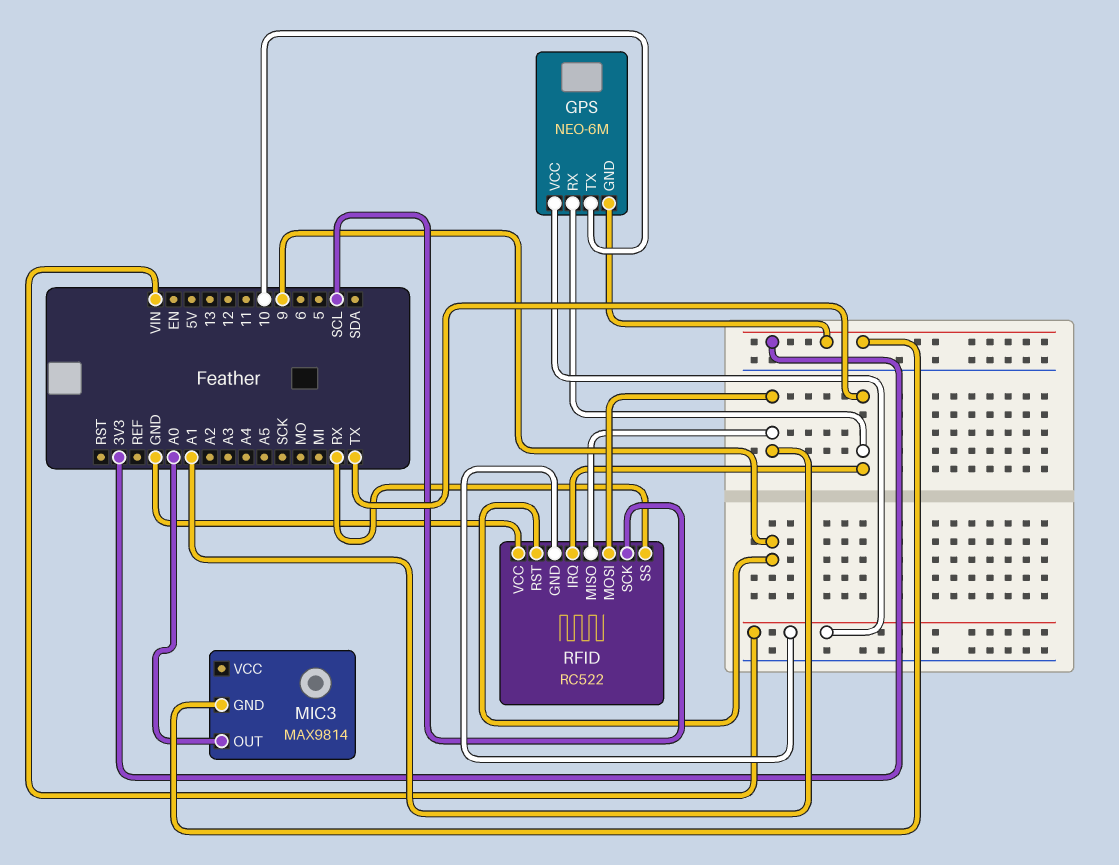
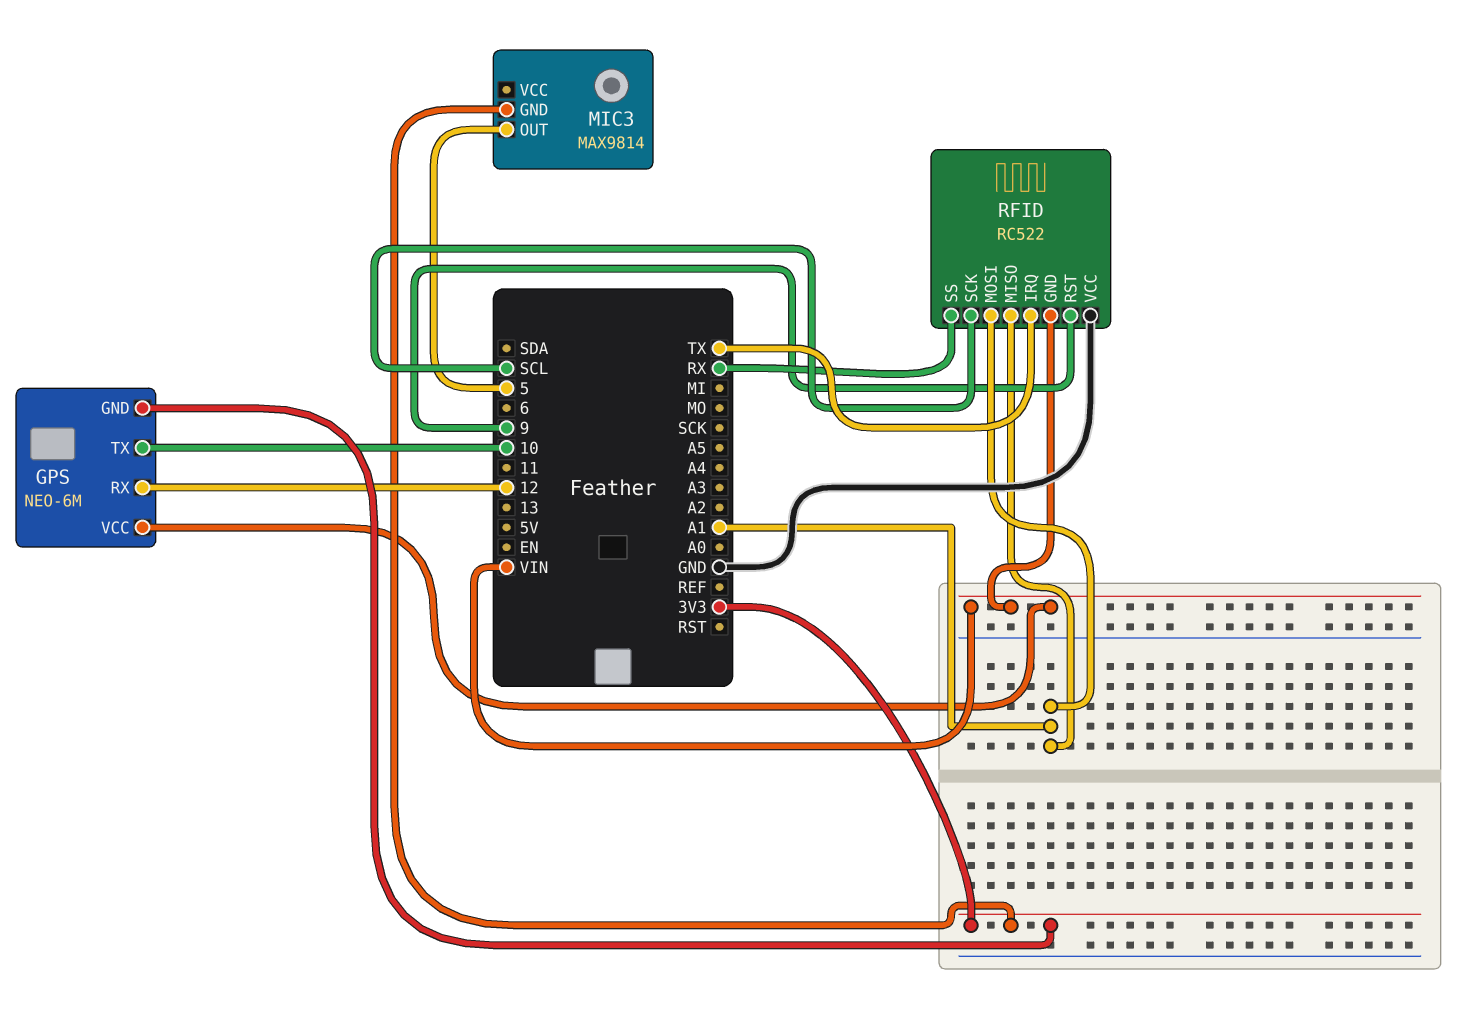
GPS pin RX: TX -> 12
MIC3 pin OUT: A0 -> 5

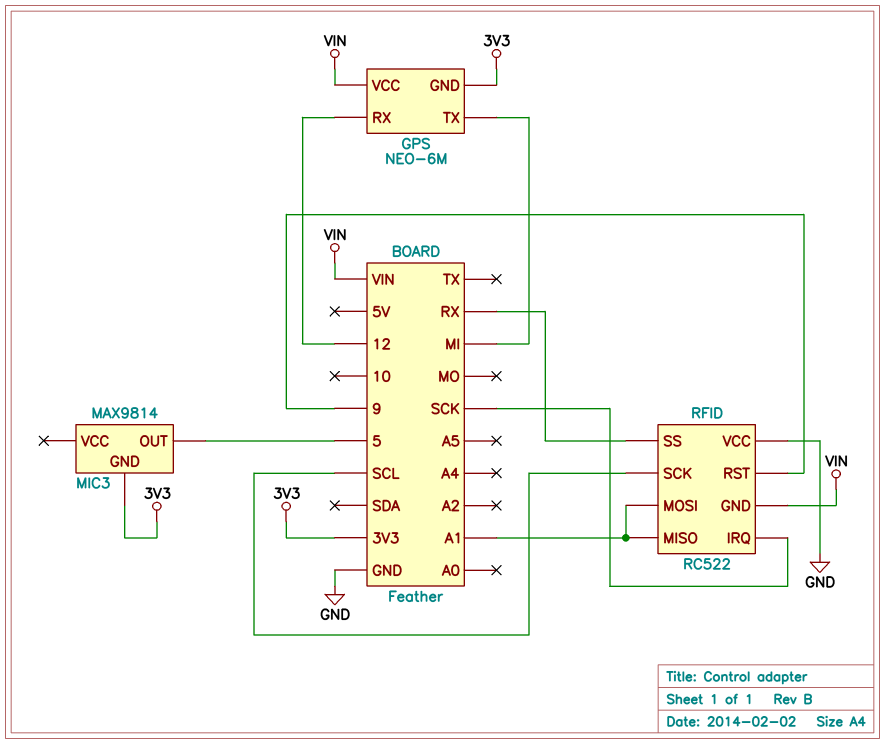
GPS pin TX: 10 -> MI
RFID pin IRQ: TX -> SCK

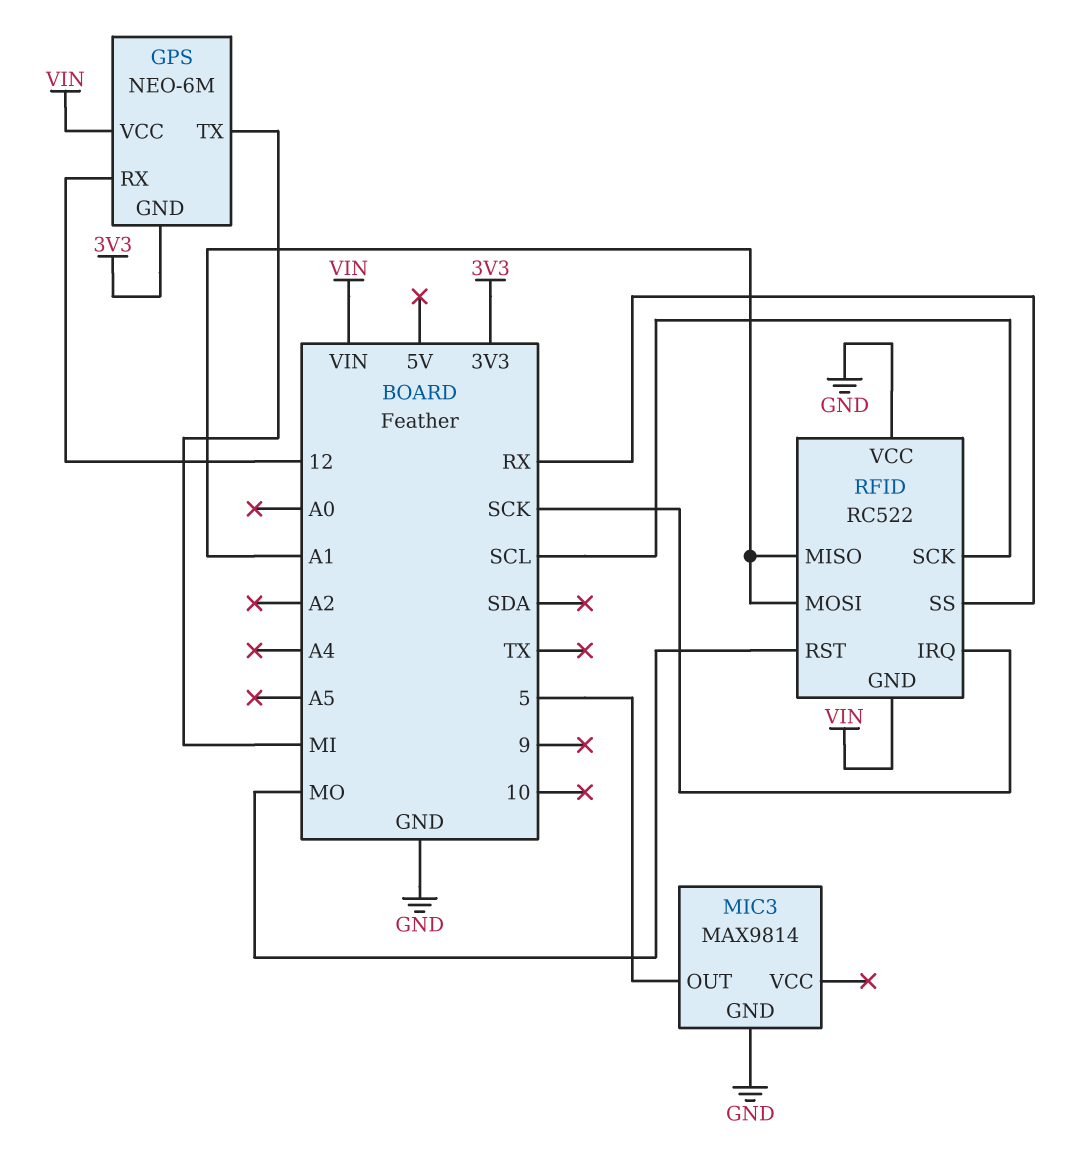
MIC3 pin GND: 3V3 -> GND
RFID pin RST: 9 -> MO

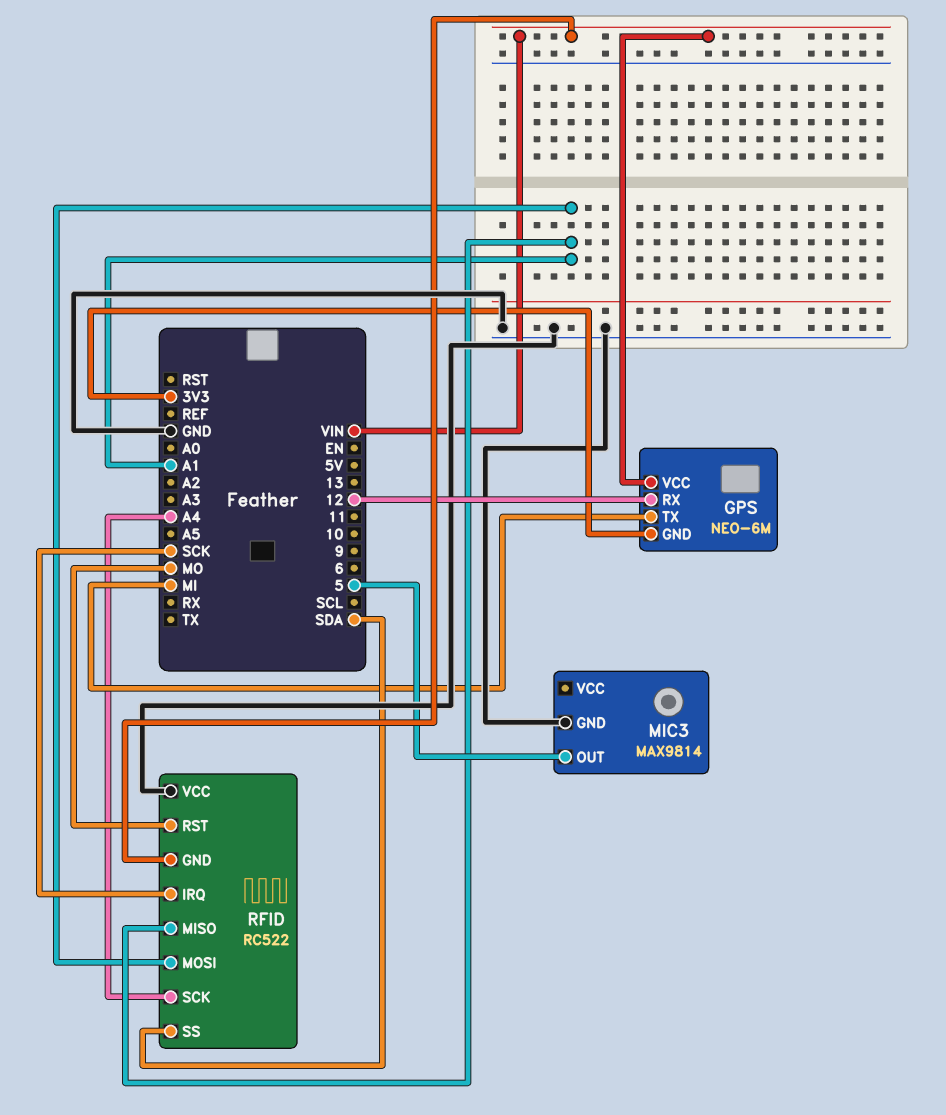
RFID pin SCK: SCL -> A4
RFID pin SS: RX -> SDA

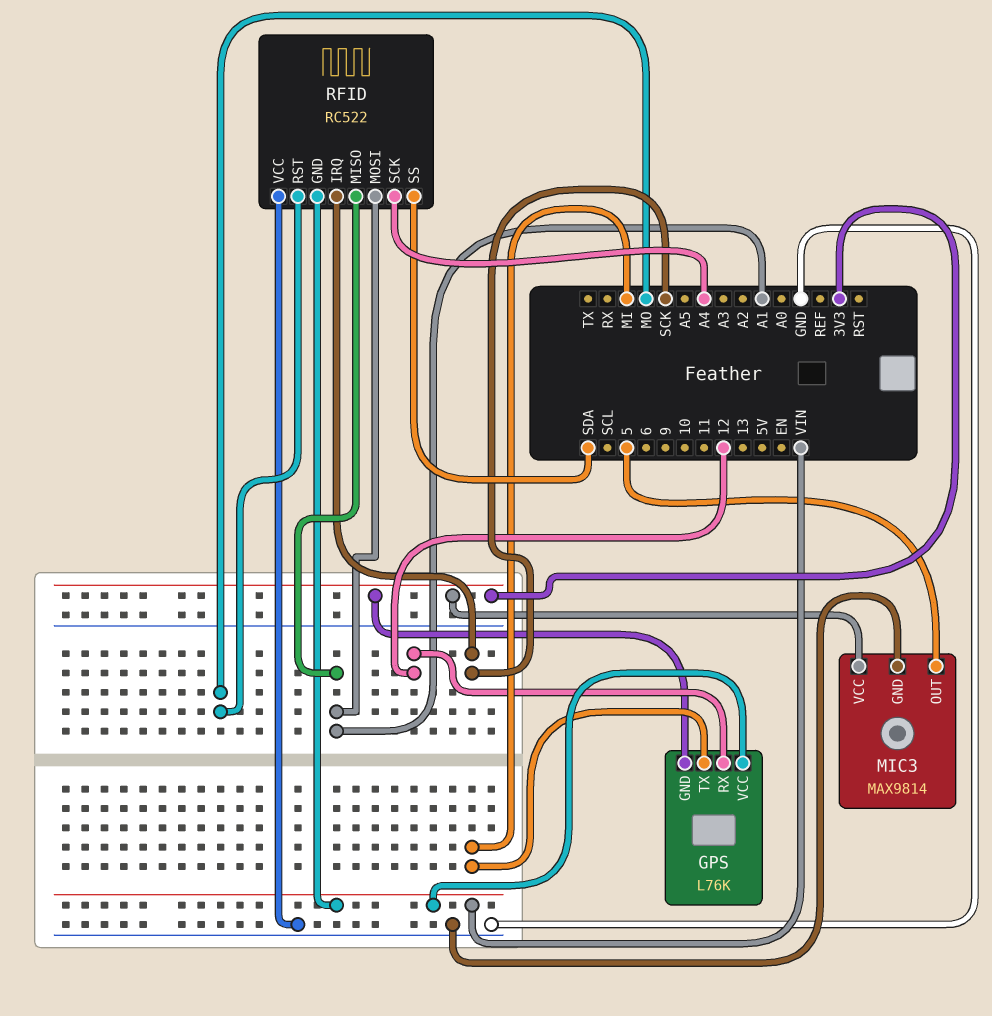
GPS: NEO-6M -> L76K
MIC3 pin VCC: none -> 3V3

